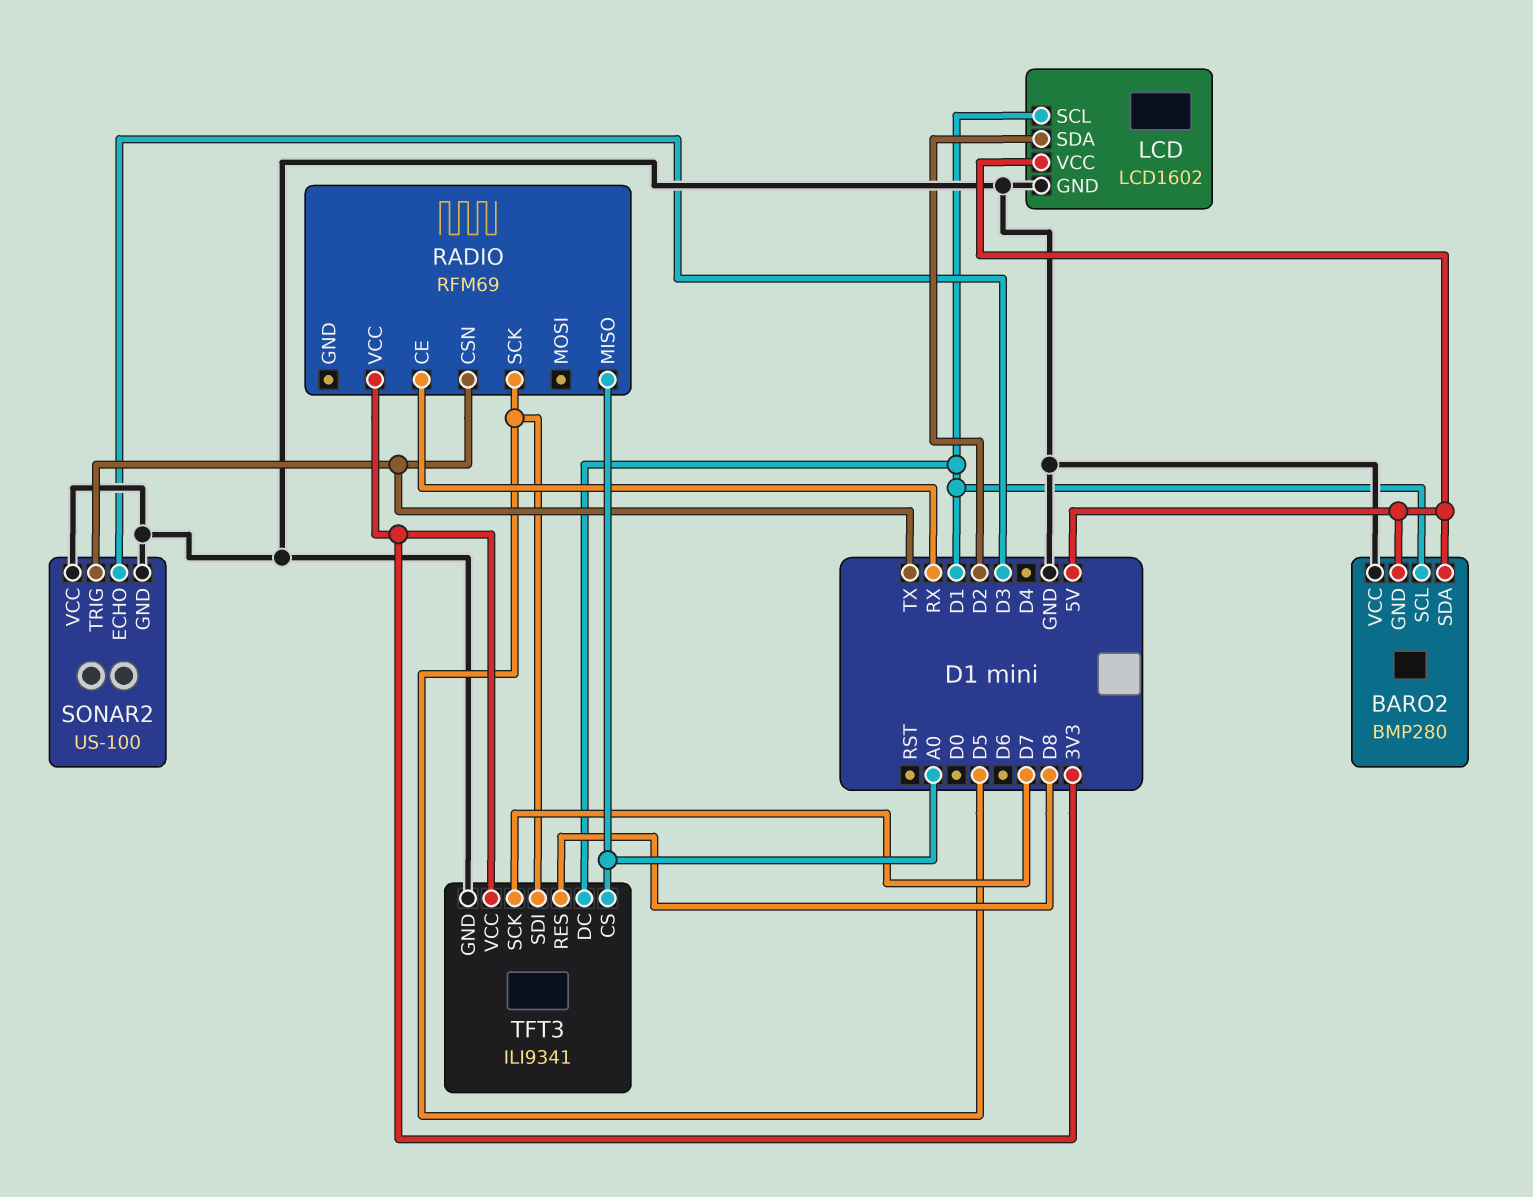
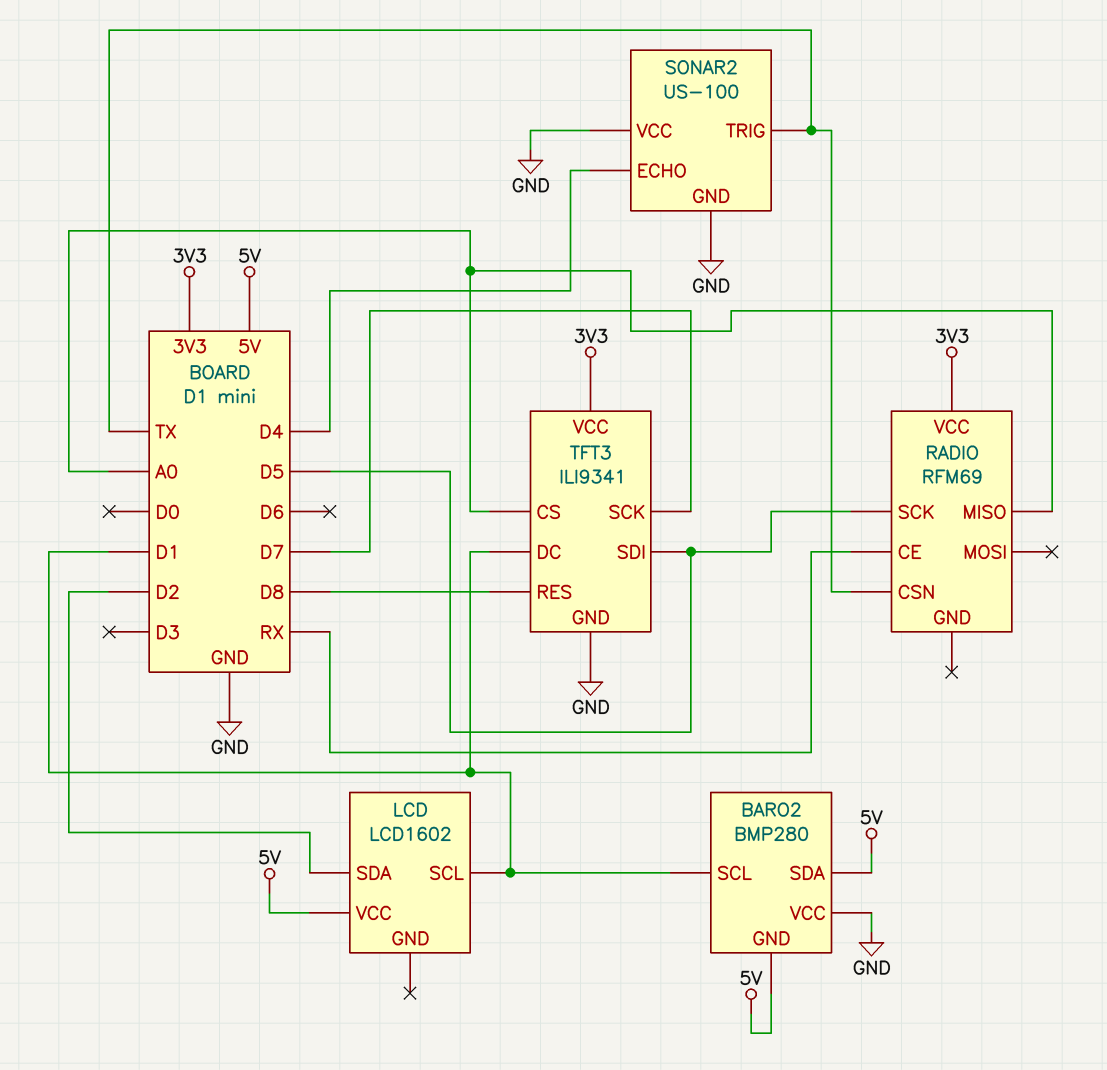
LCD pin GND: GND -> none
SONAR2 pin ECHO: D3 -> D4

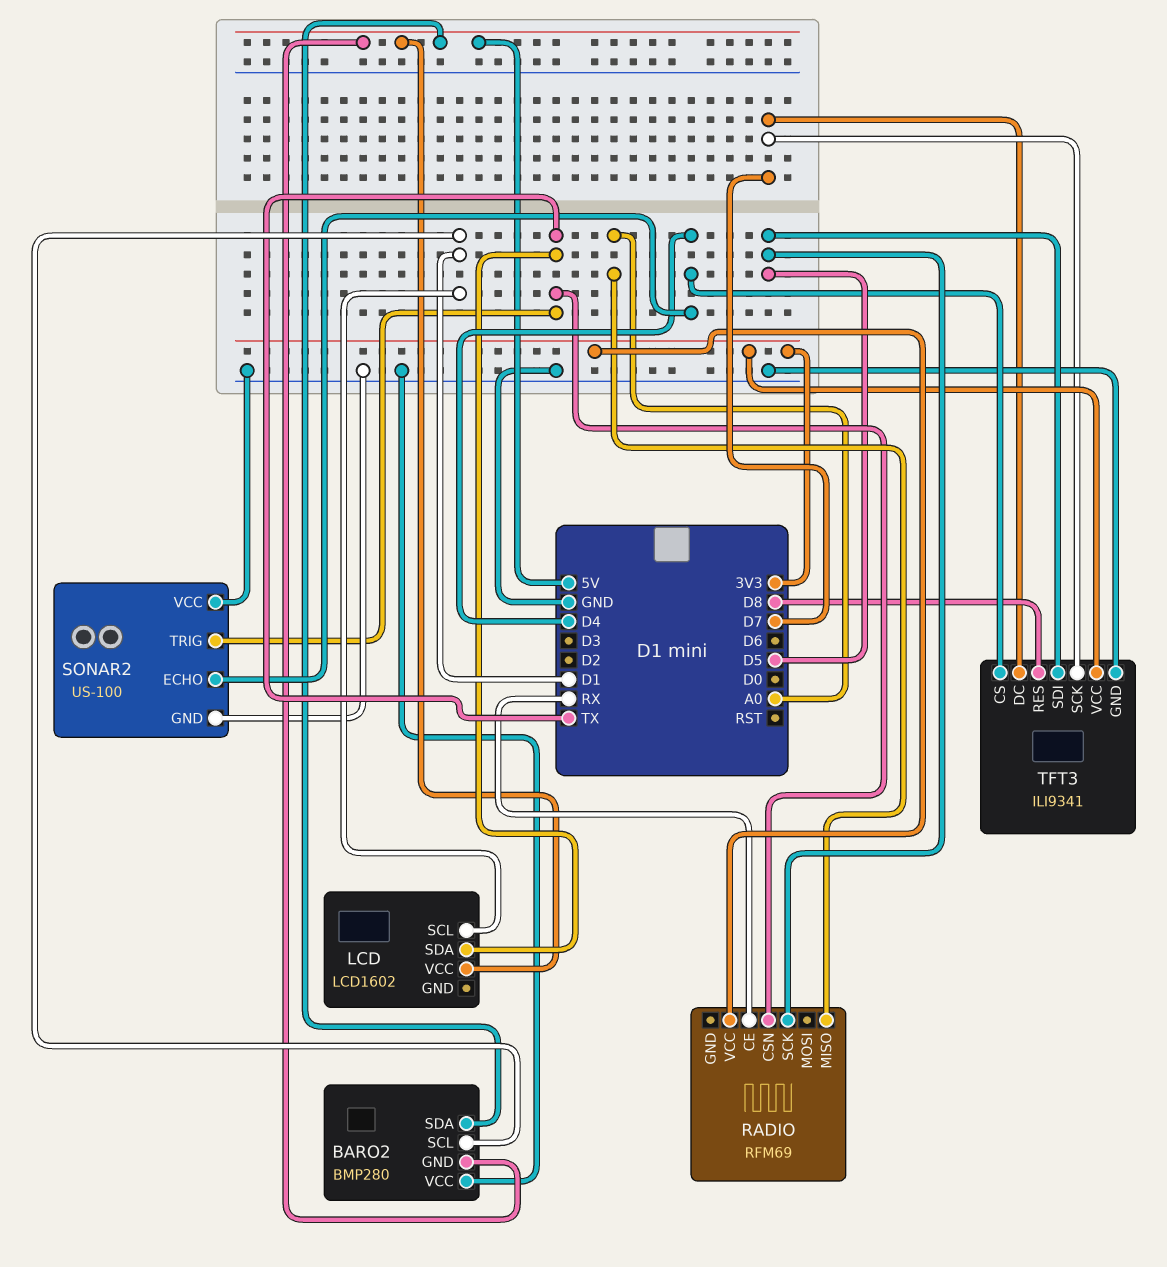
LCD pin SDA: D2 -> TX
TFT3 pin CS: A0 -> D4
TFT3 pin DC: D1 -> D7

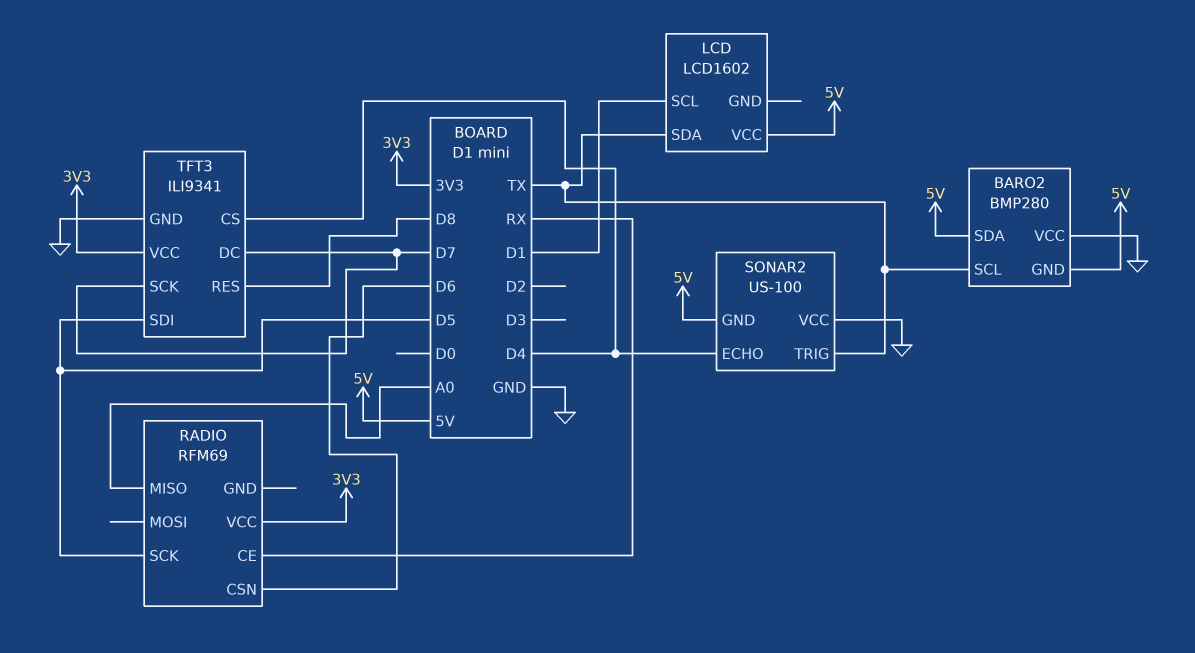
BARO2 pin SCL: D1 -> TX
RADIO pin CSN: TX -> D6
SONAR2 pin GND: GND -> 5V

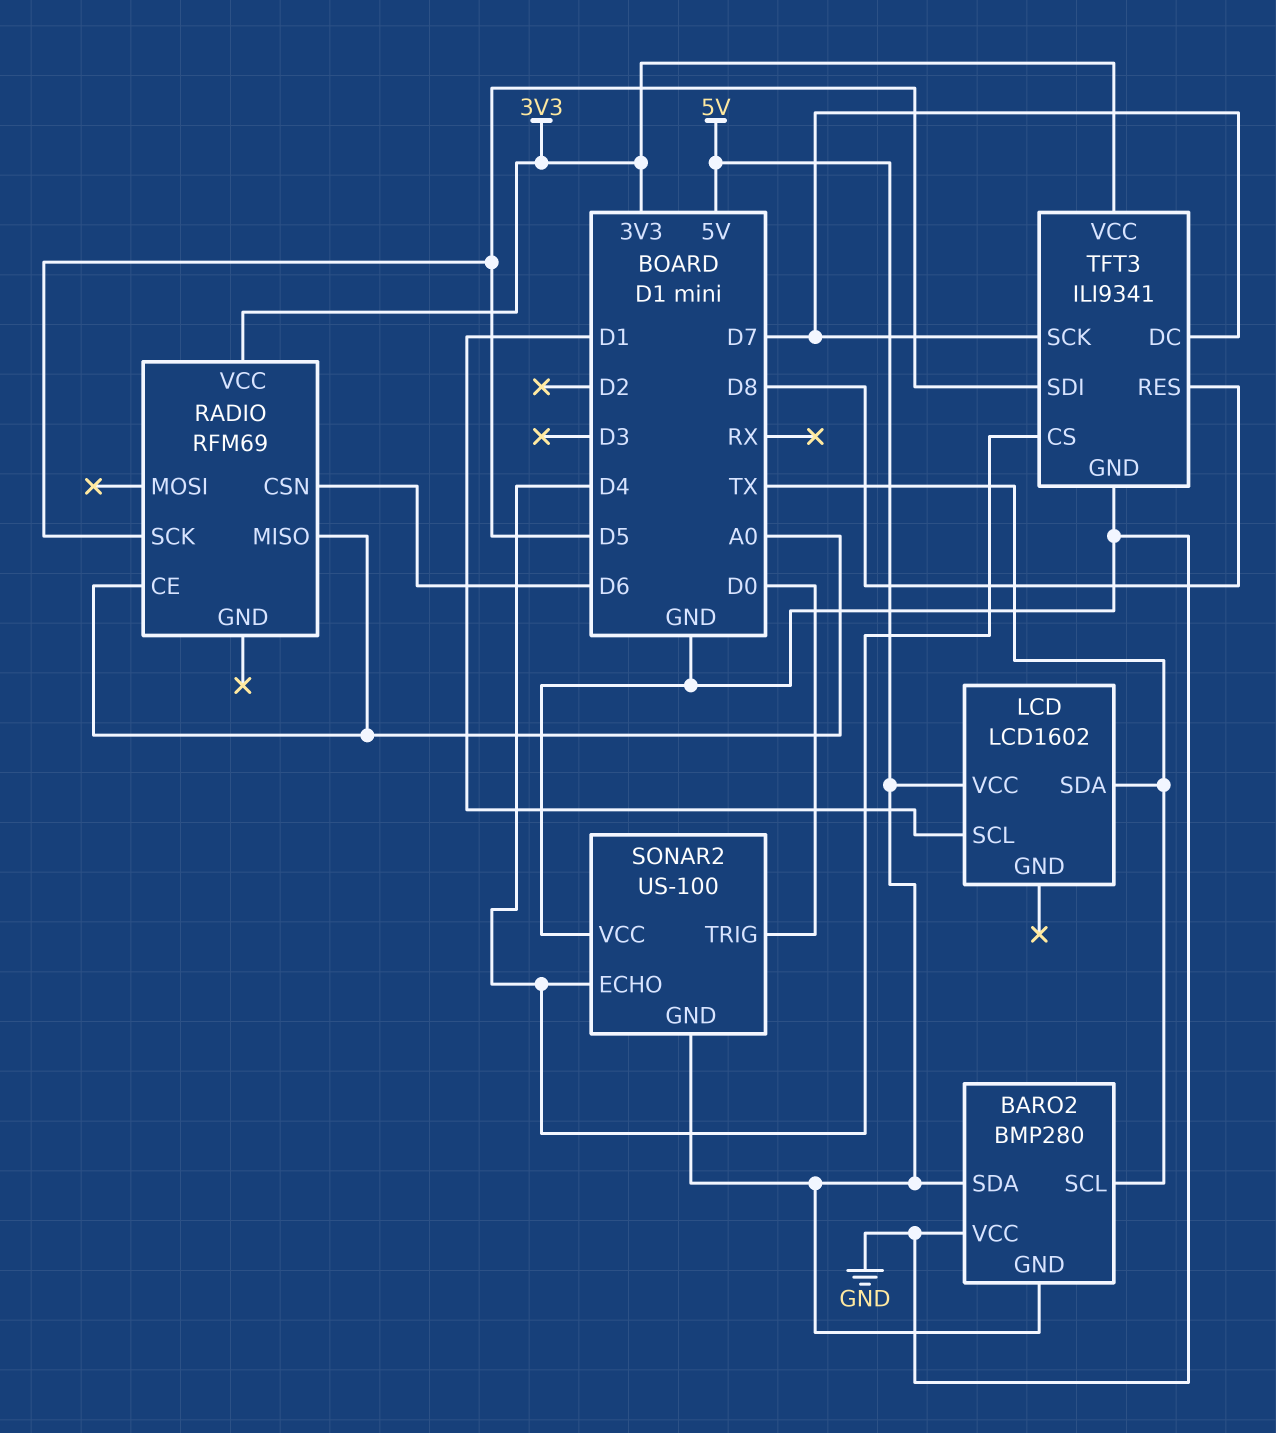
RADIO pin CE: RX -> A0
SONAR2 pin TRIG: TX -> D0

